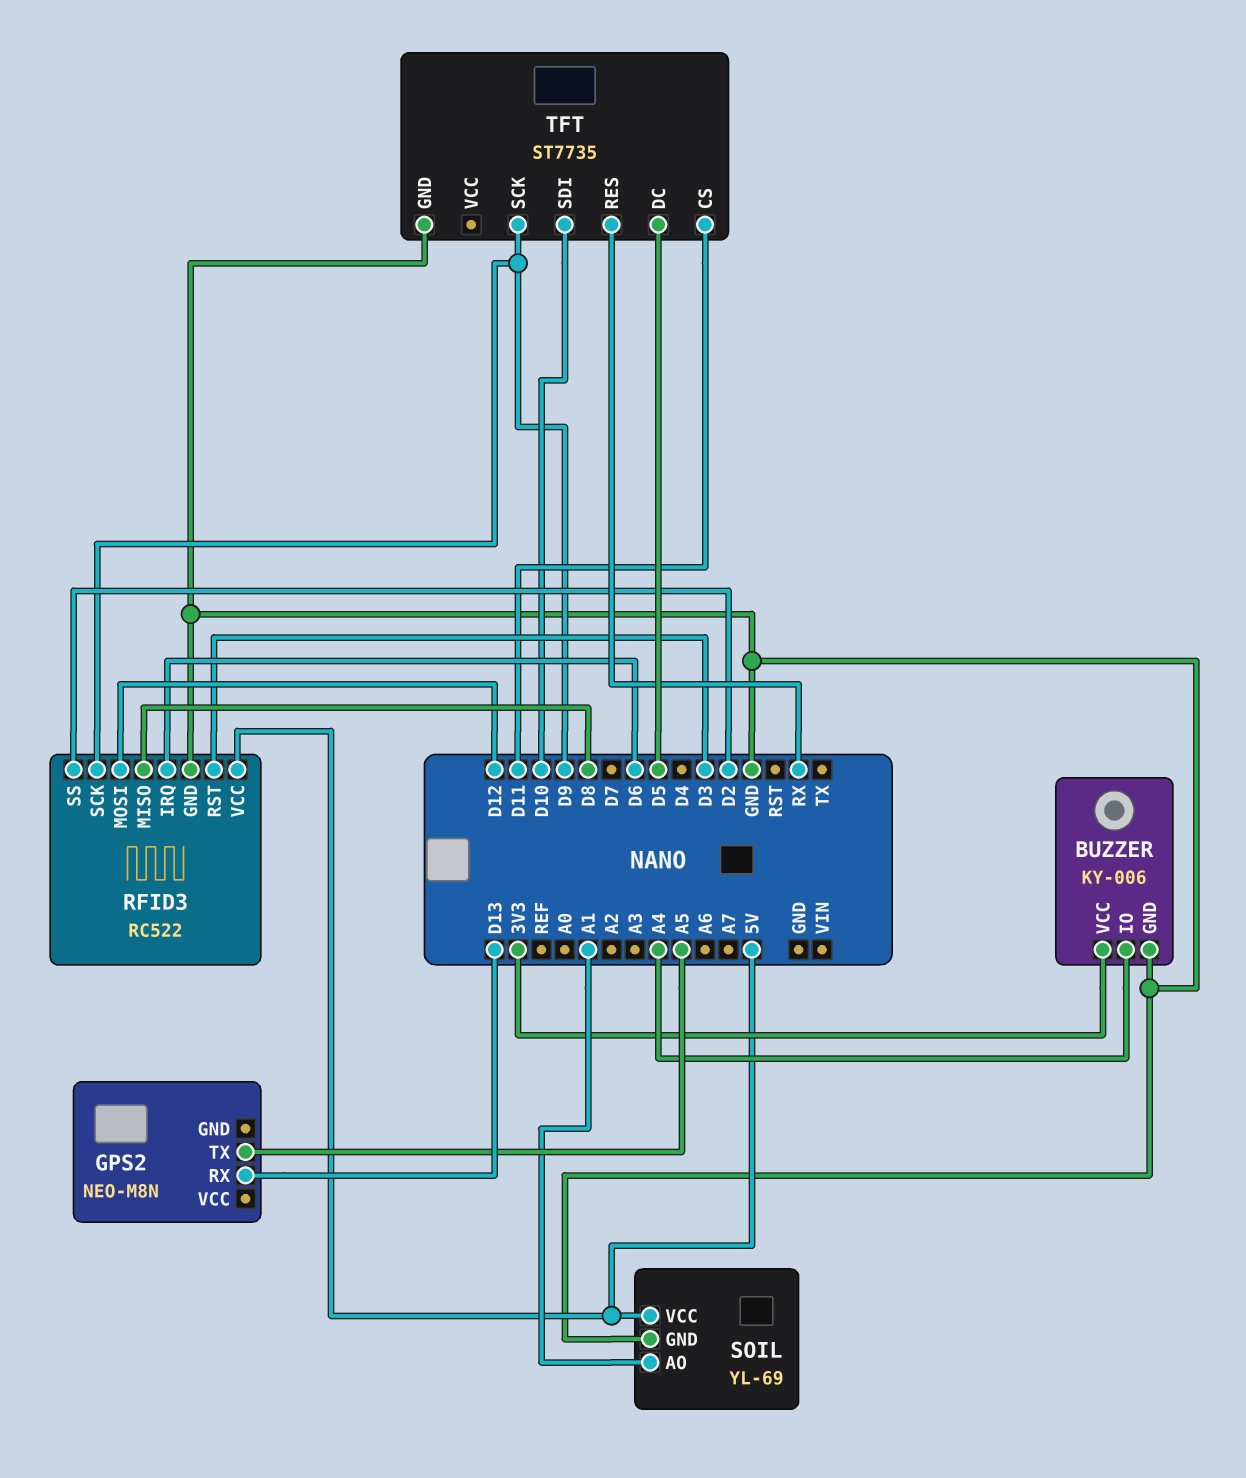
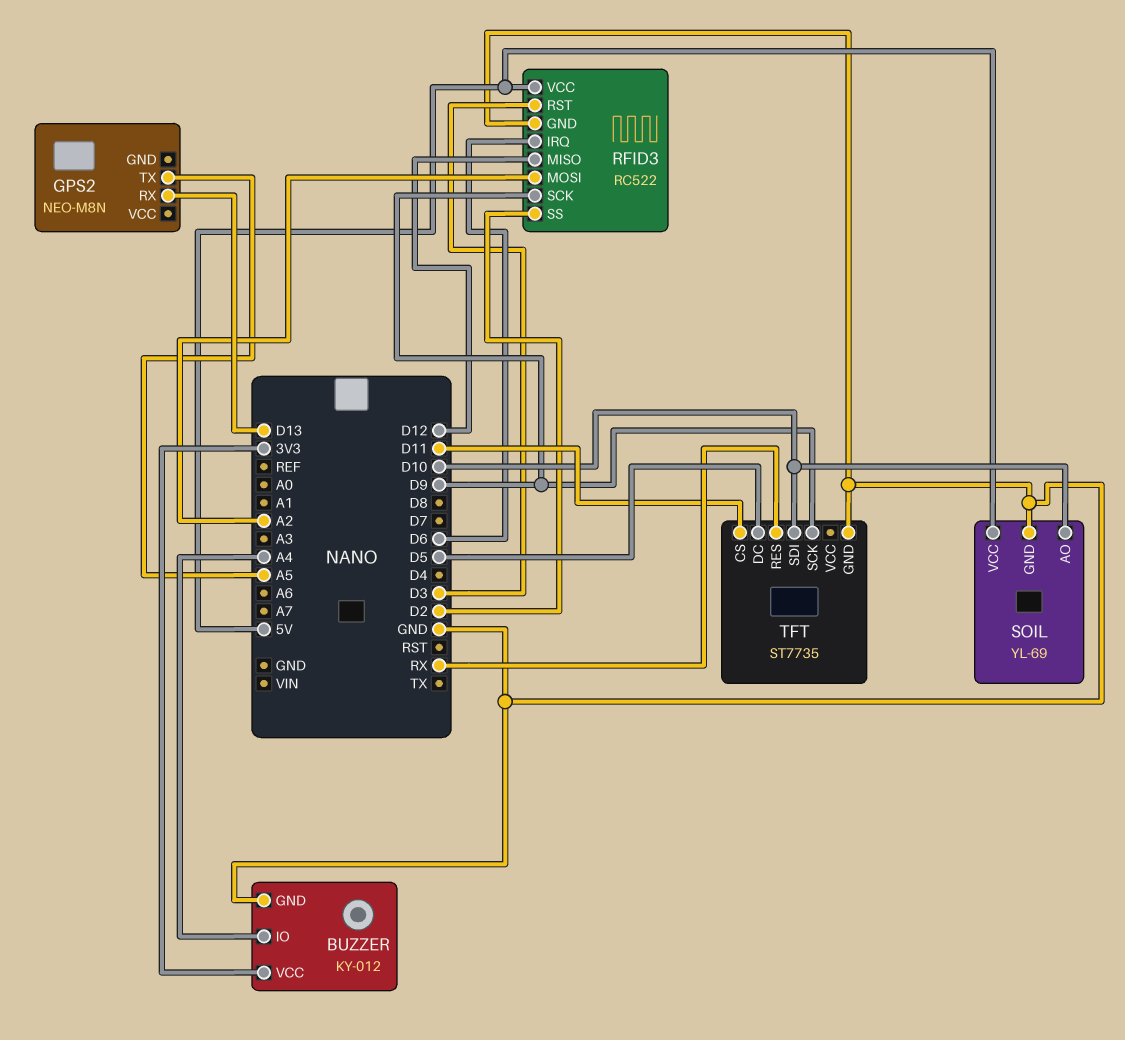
BUZZER: KY-006 -> KY-012
RFID3 pin MISO: D8 -> D12
RFID3 pin MOSI: D12 -> A2
SOIL pin AO: A1 -> D10

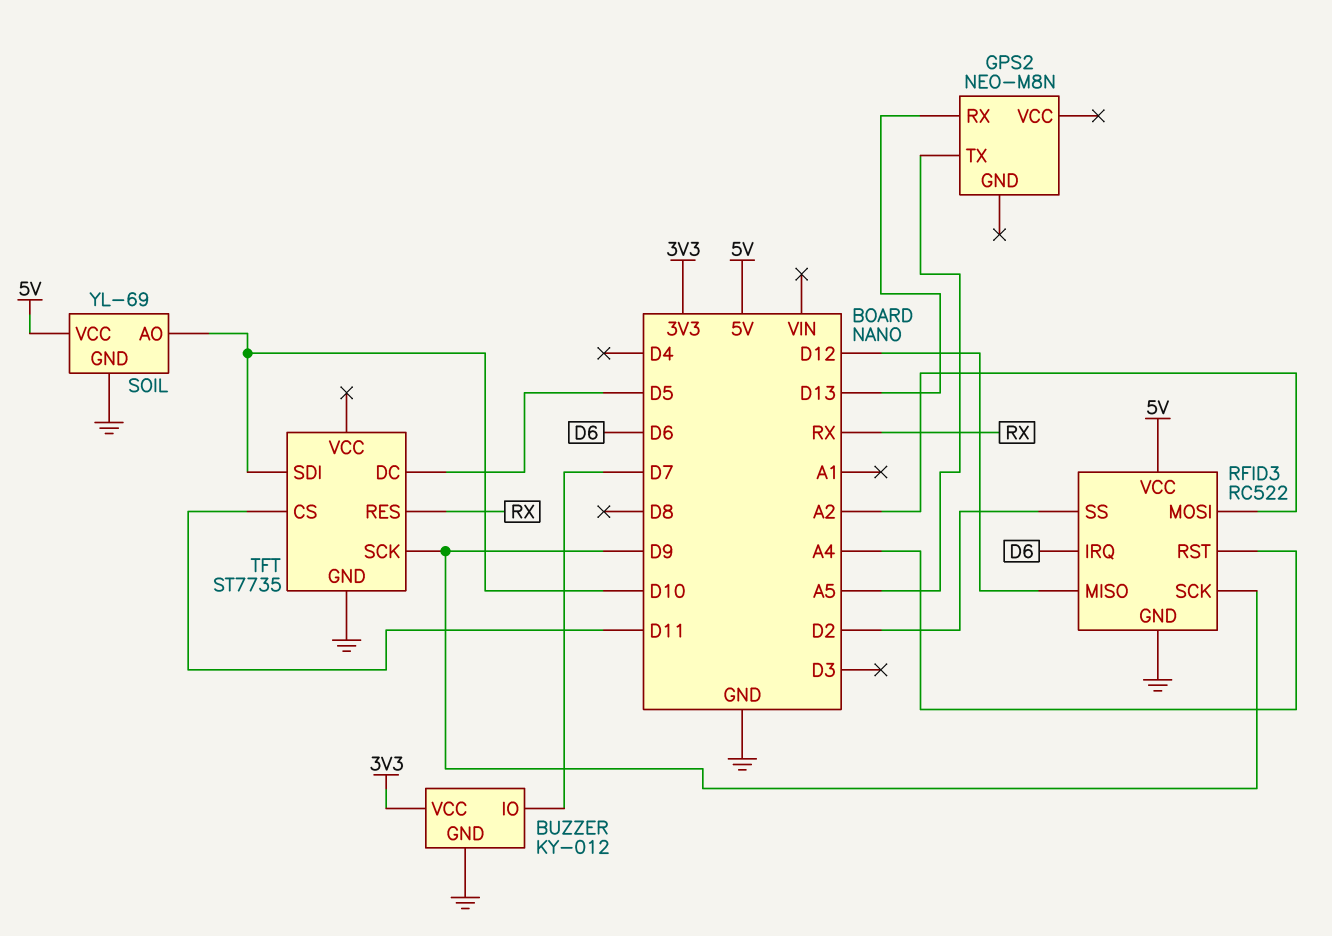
BUZZER pin IO: A4 -> D7
RFID3 pin RST: D3 -> A4

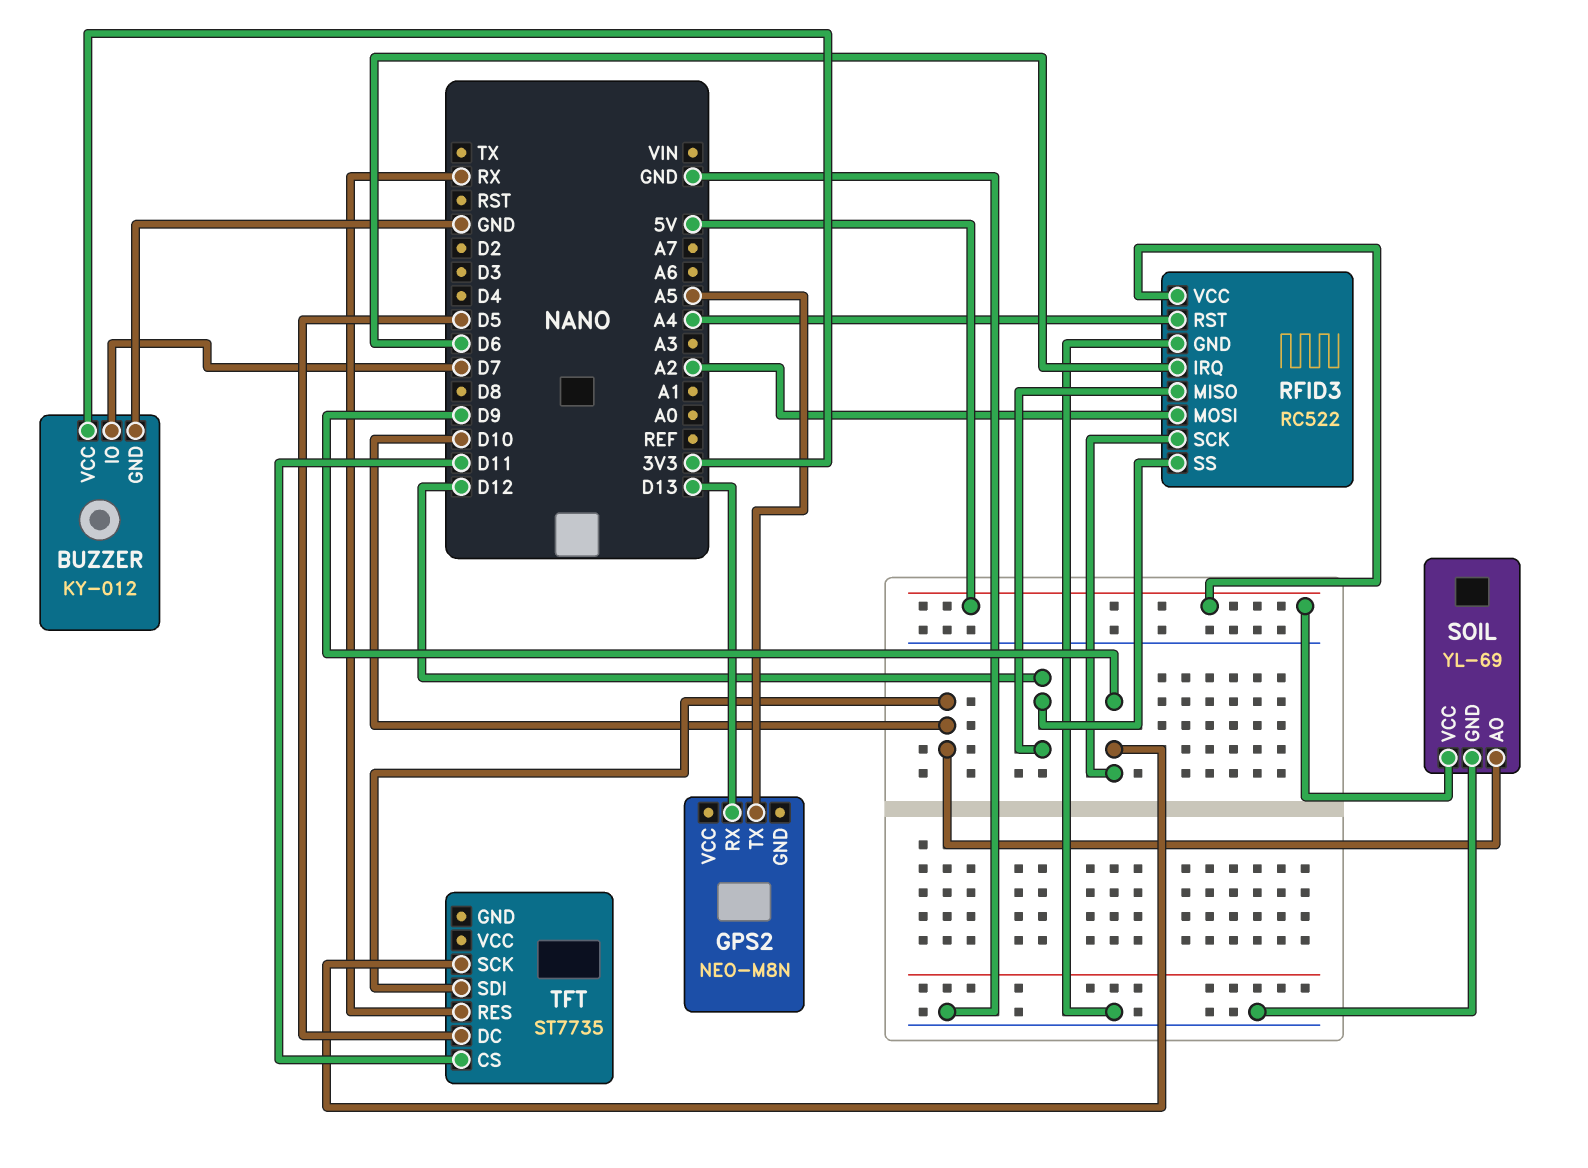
RFID3 pin SS: D2 -> D12
TFT pin GND: GND -> none

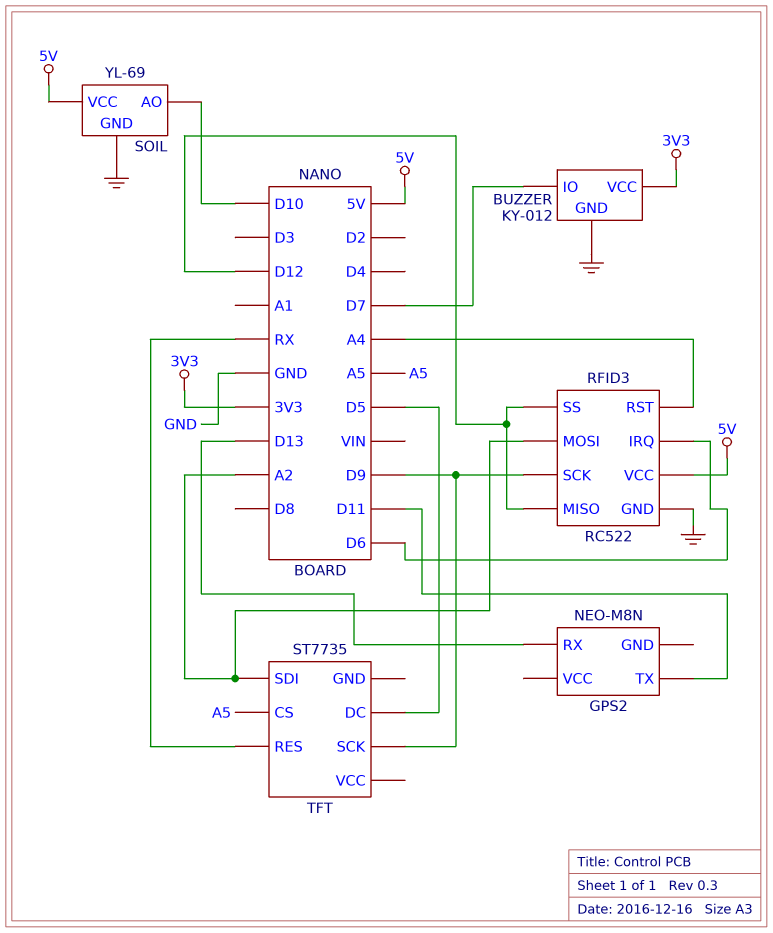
GPS2 pin TX: A5 -> D11
TFT pin CS: D11 -> A5
TFT pin SDI: D10 -> A2

